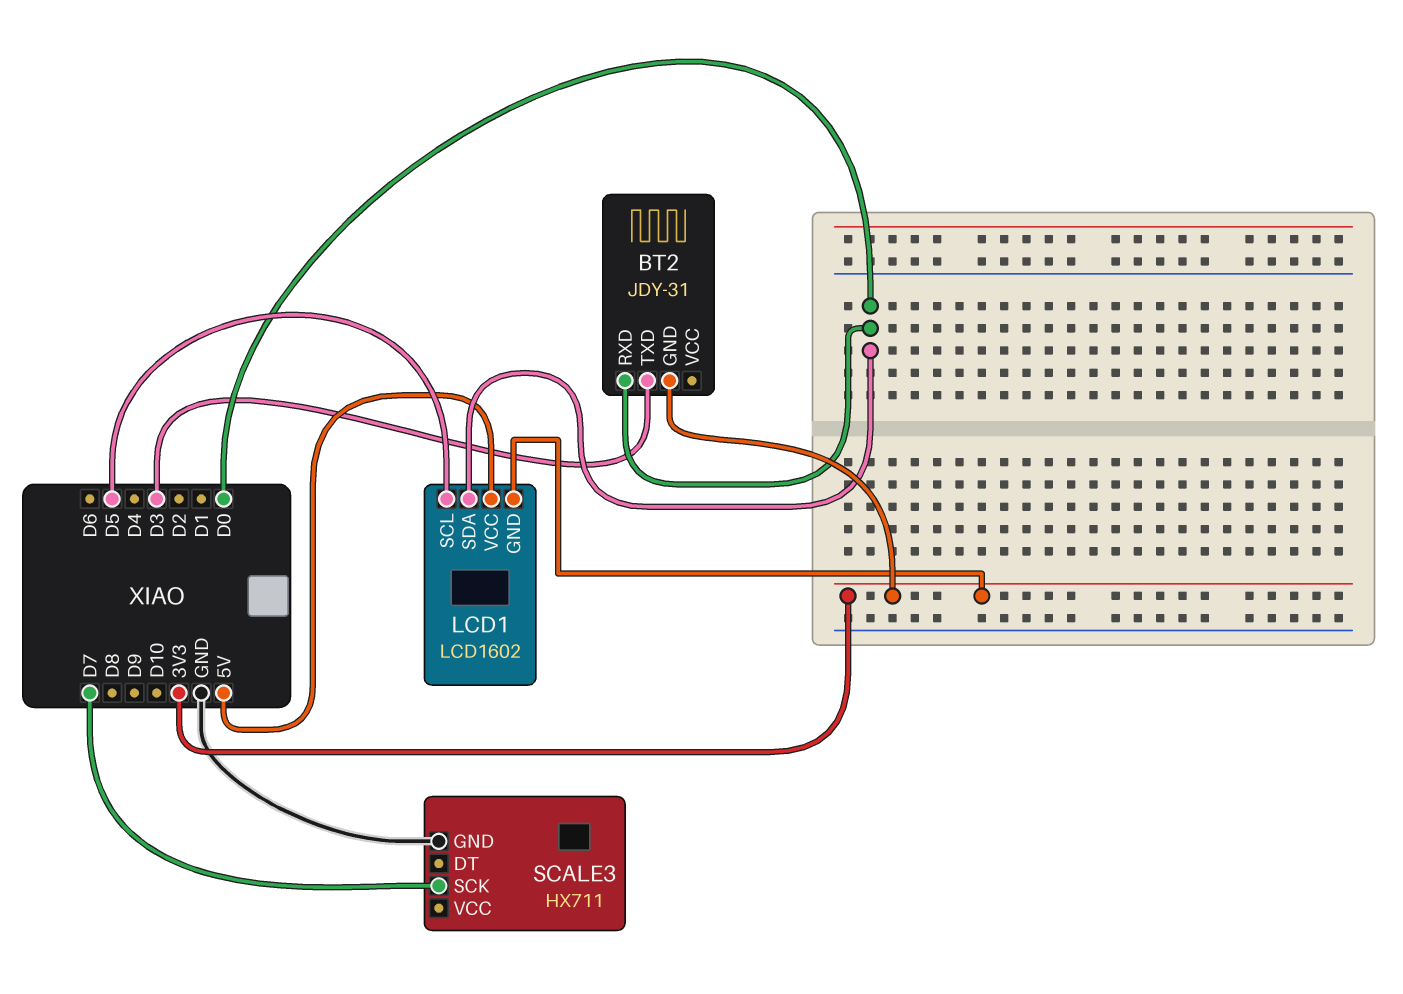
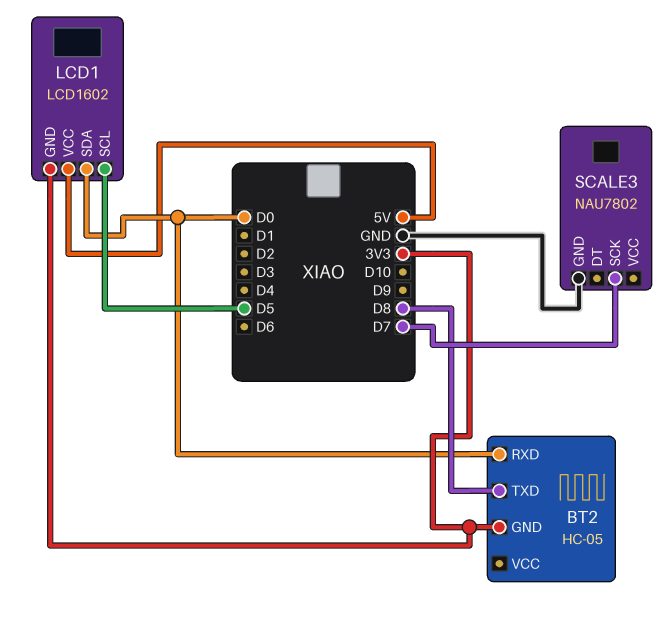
BT2: JDY-31 -> HC-05
BT2 pin TXD: D3 -> D8
SCALE3: HX711 -> NAU7802

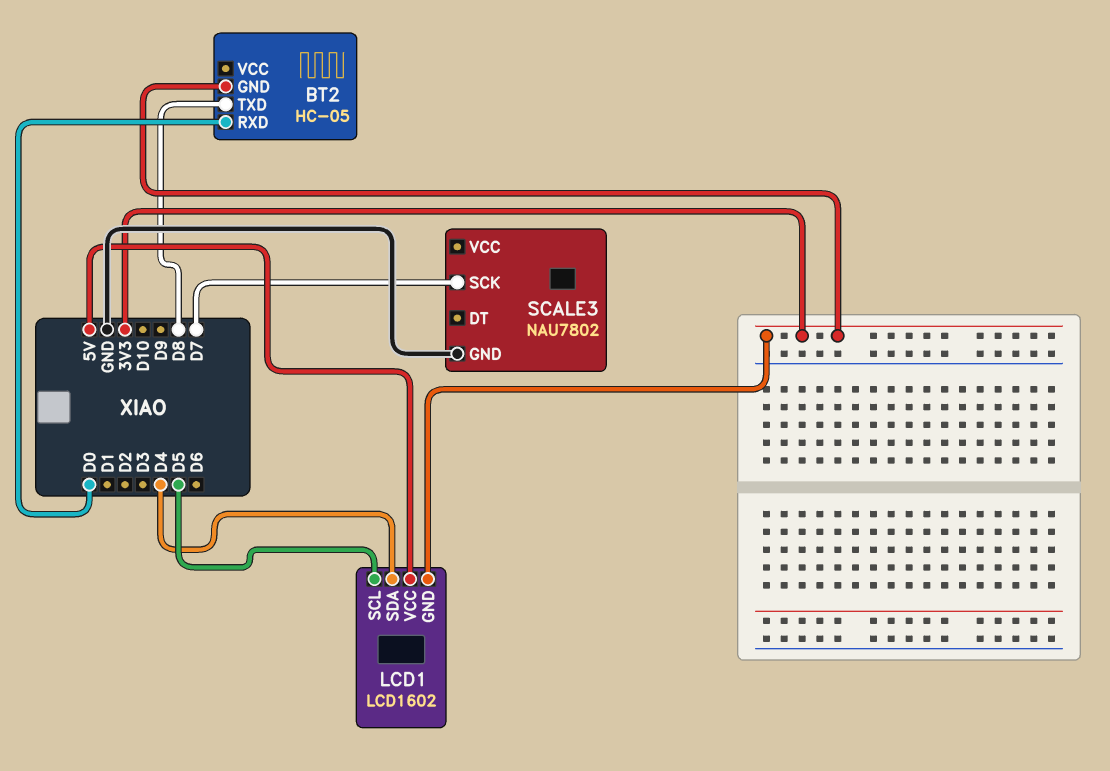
LCD1 pin SDA: D0 -> D4

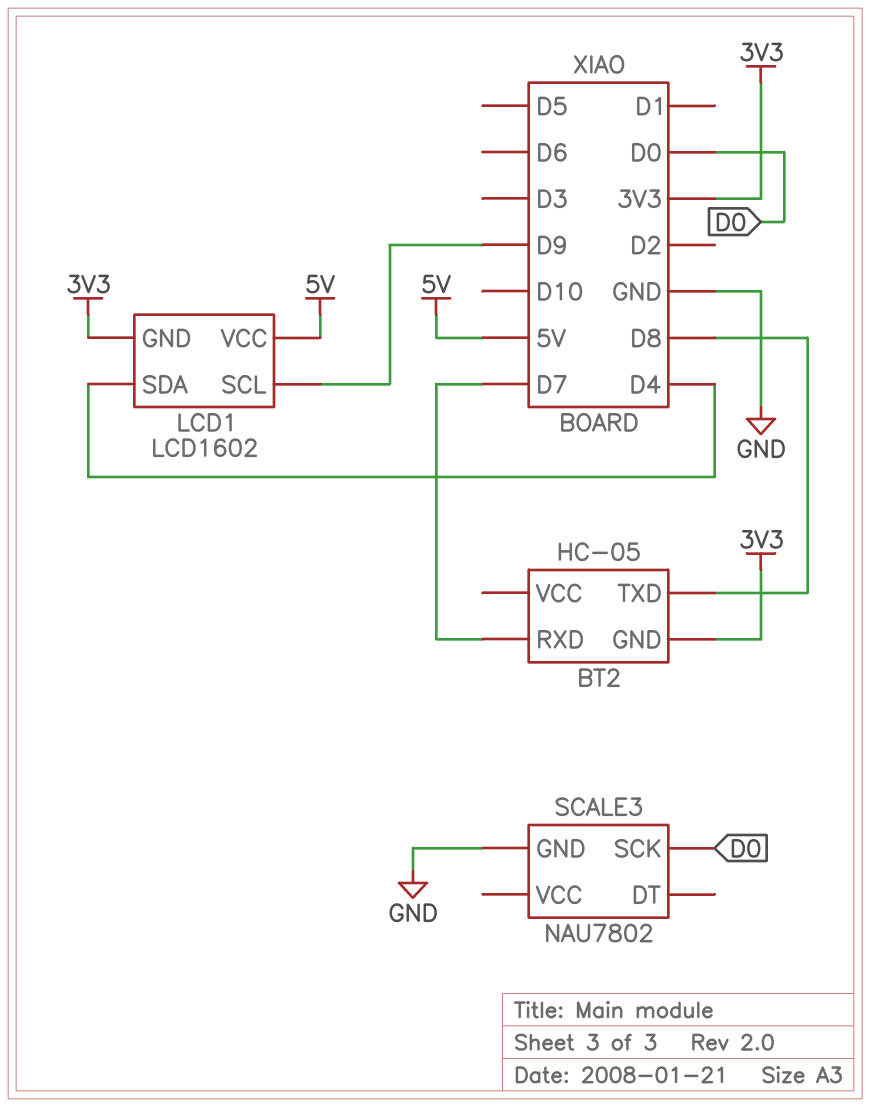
BT2 pin RXD: D0 -> D7
LCD1 pin SCL: D5 -> D9
SCALE3 pin SCK: D7 -> D0

